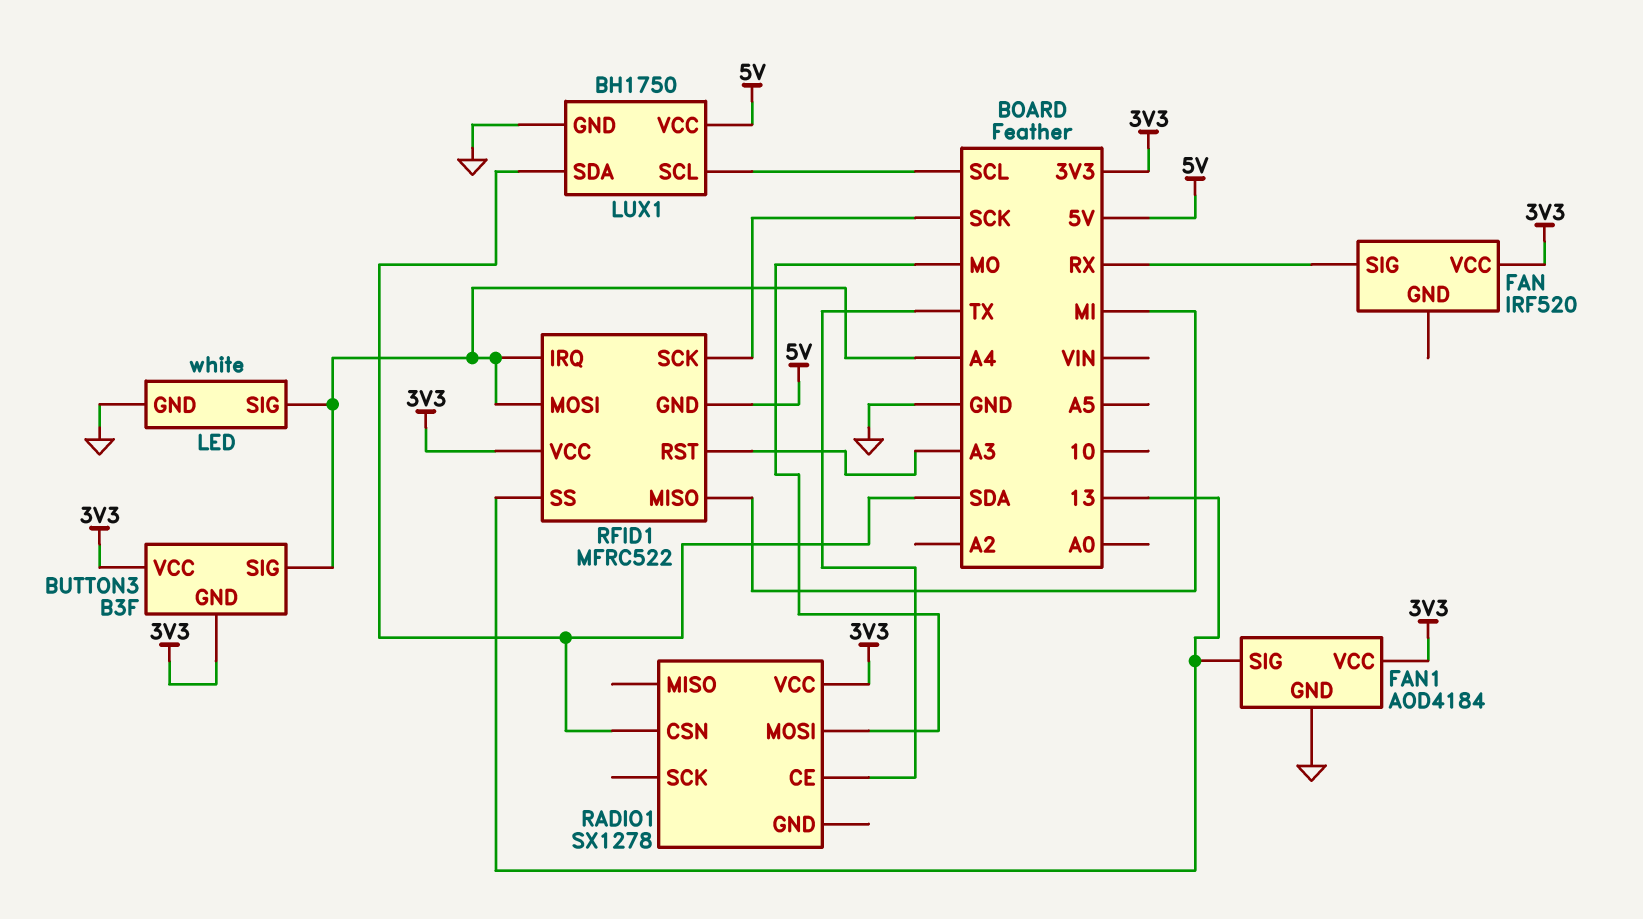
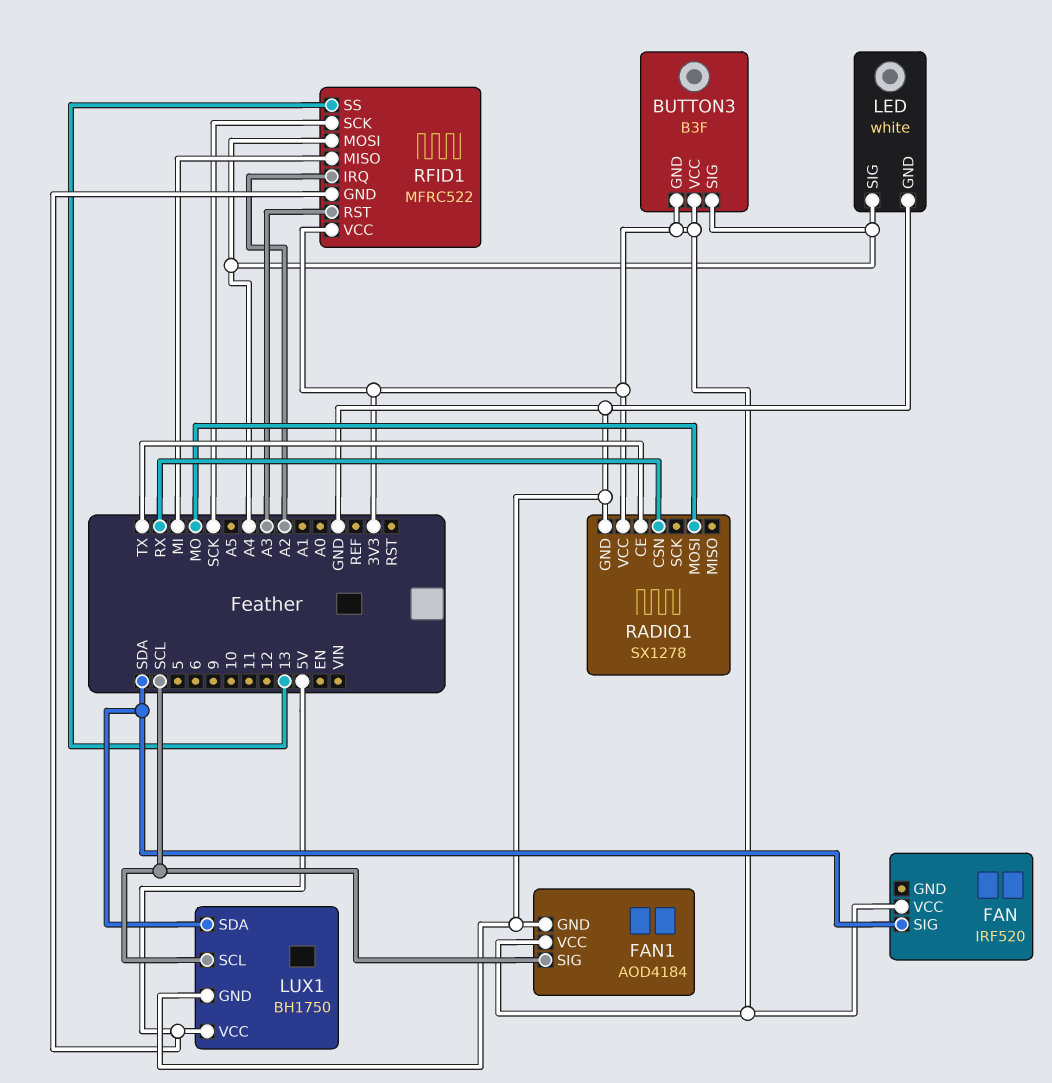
FAN pin SIG: RX -> SDA
FAN1 pin SIG: 13 -> SCL
RADIO1 pin CSN: SDA -> RX
RADIO1 pin GND: none -> GND
RFID1 pin IRQ: A4 -> A2

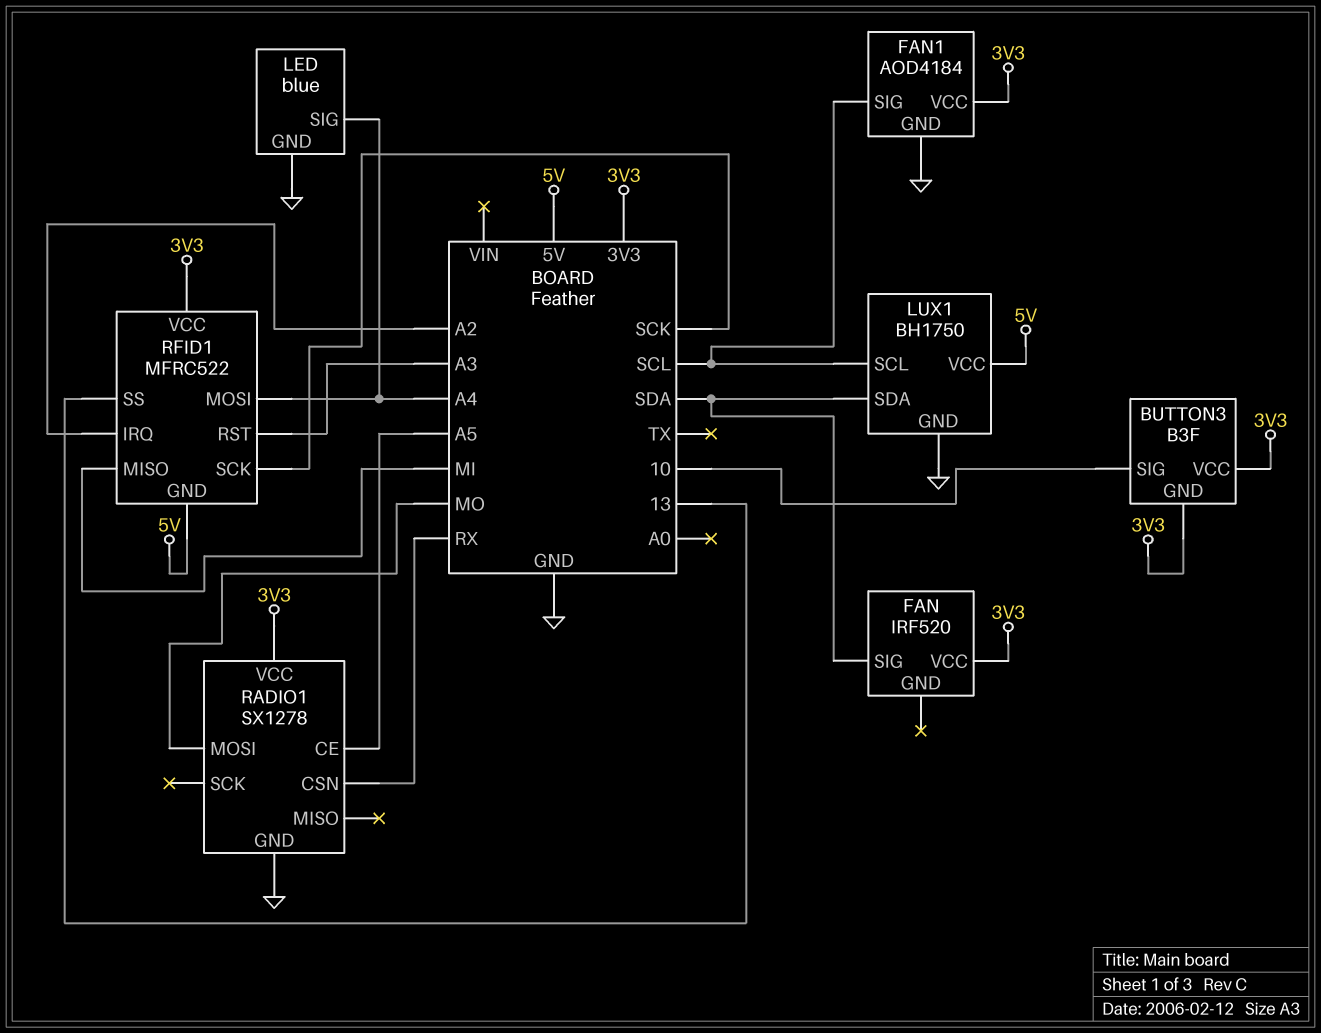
BUTTON3 pin SIG: A4 -> 10
LED: white -> blue
RADIO1 pin CE: TX -> A5

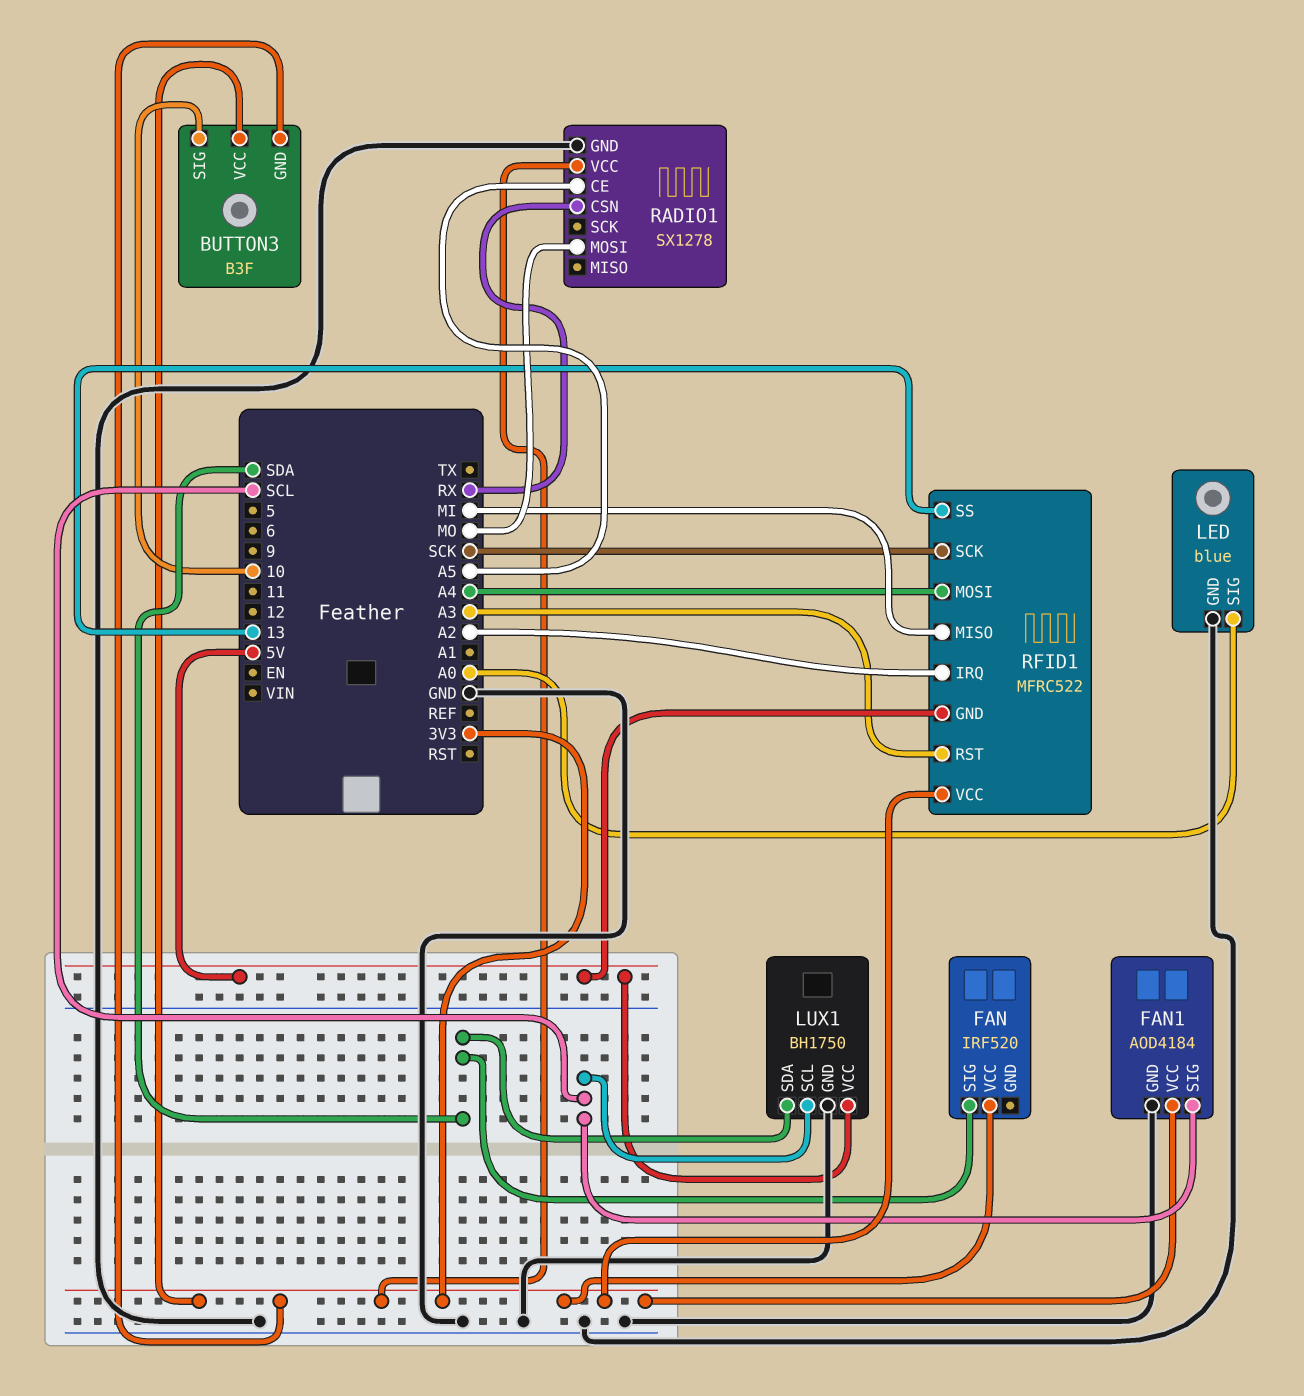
LED pin SIG: A4 -> A0

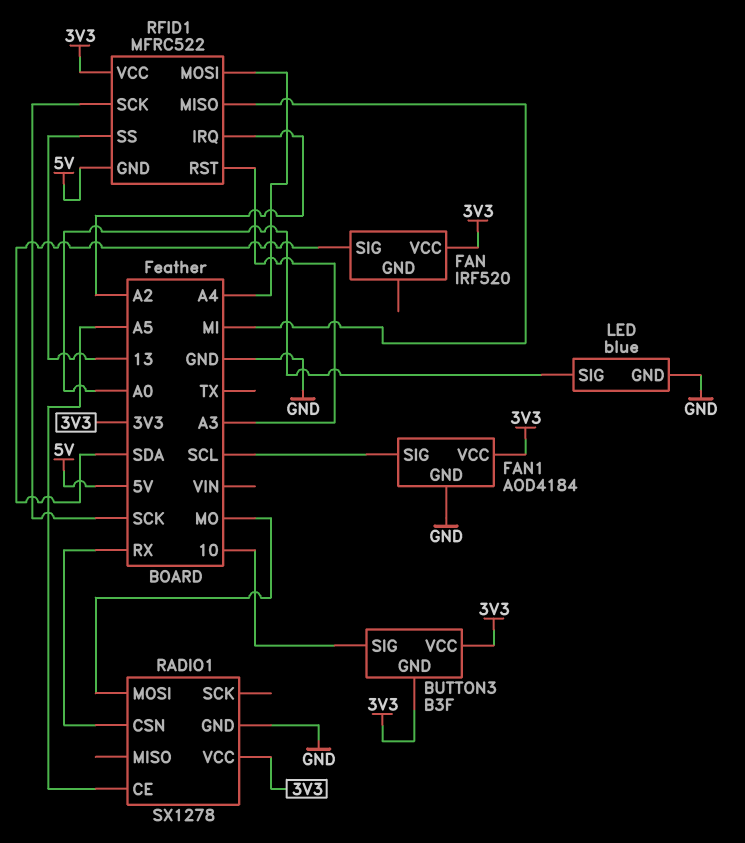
LUX1: BH1750 -> none
LUX1 pin GND: GND -> none
LUX1 pin SCL: SCL -> none
LUX1 pin SDA: SDA -> none
LUX1 pin VCC: 5V -> none

